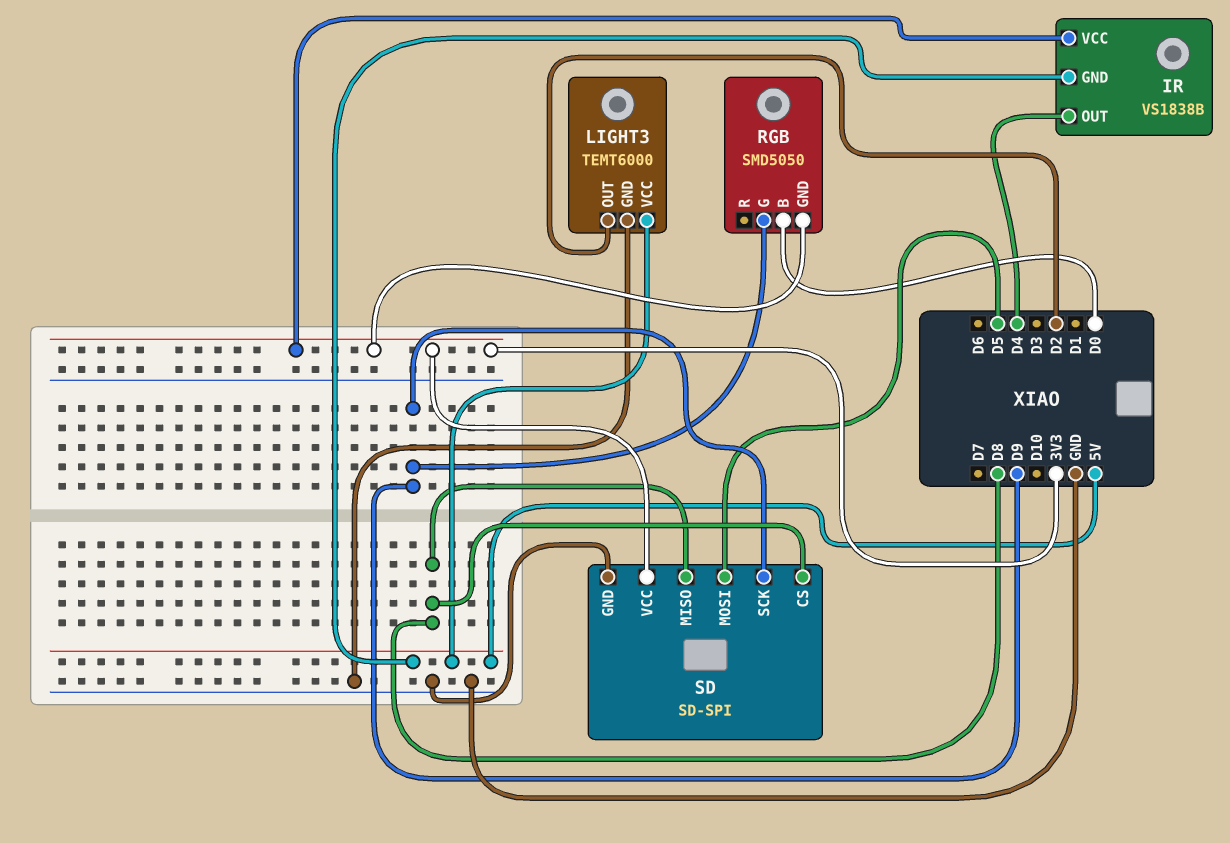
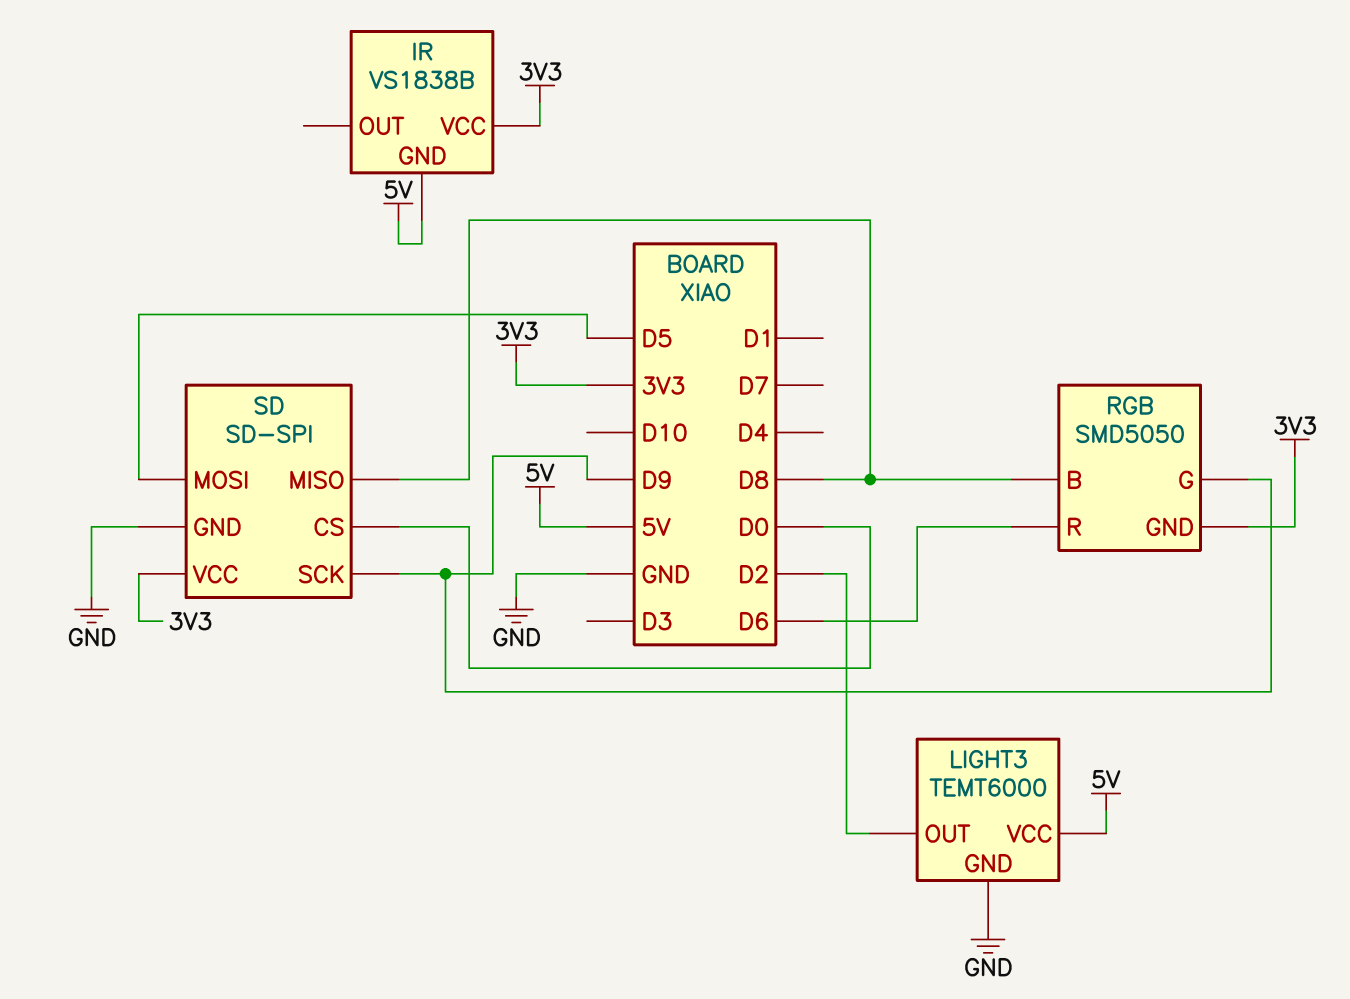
IR pin OUT: D4 -> none
RGB pin B: D0 -> D8
RGB pin R: none -> D6
SD pin CS: D8 -> D0

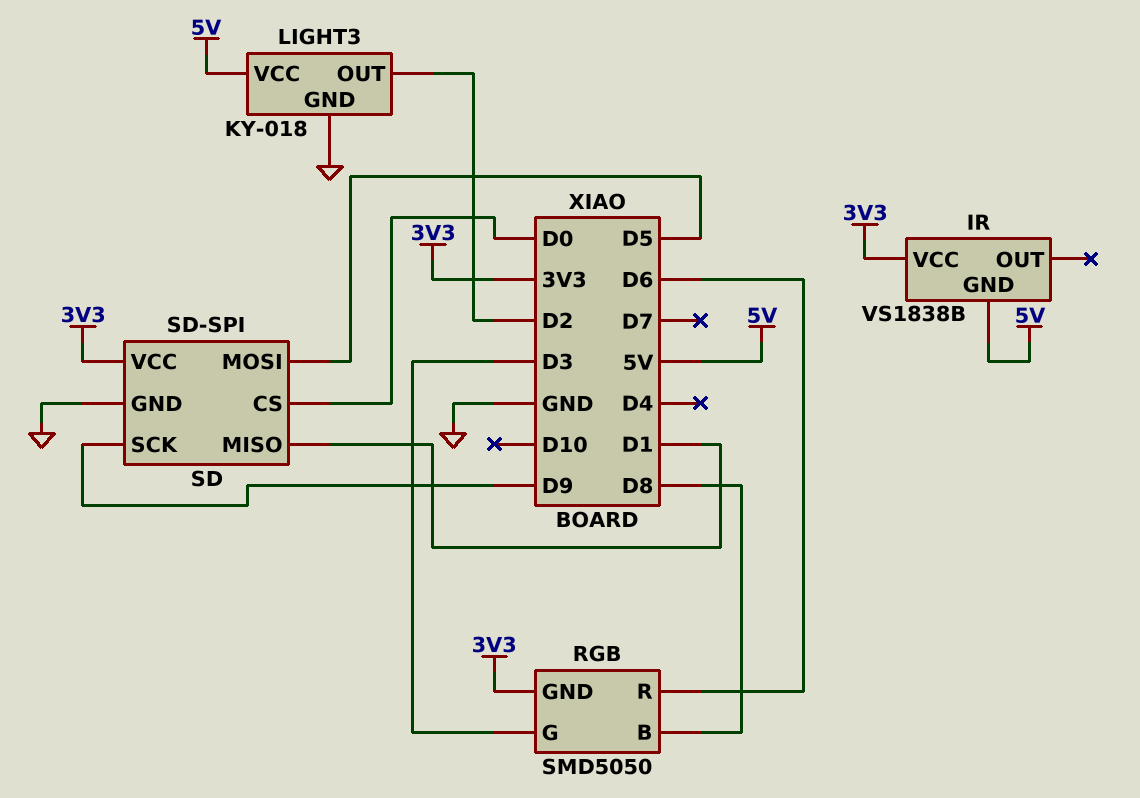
LIGHT3: TEMT6000 -> KY-018
RGB pin G: D9 -> D3
SD pin MISO: D8 -> D1

